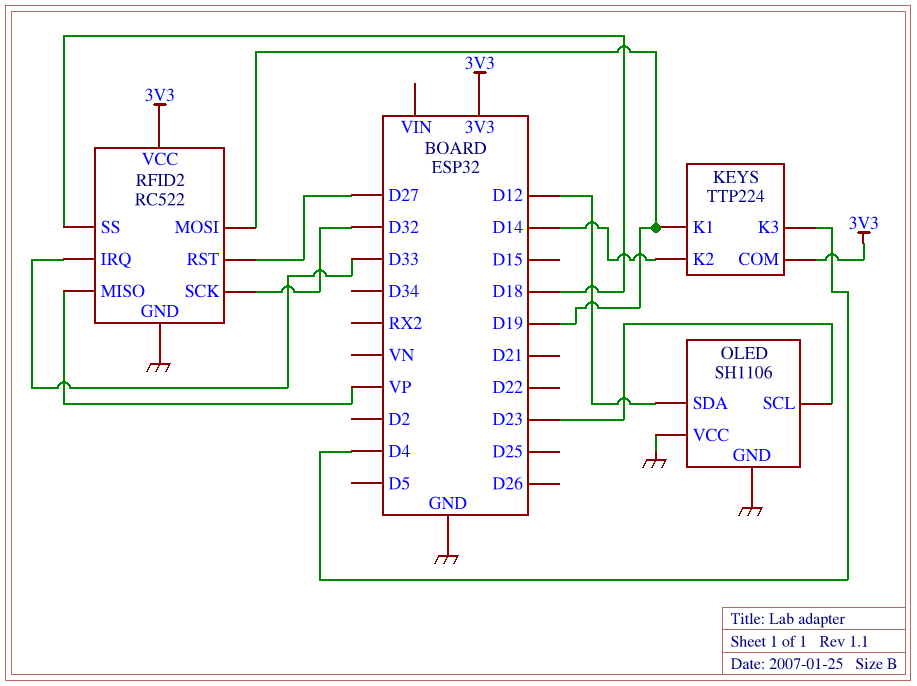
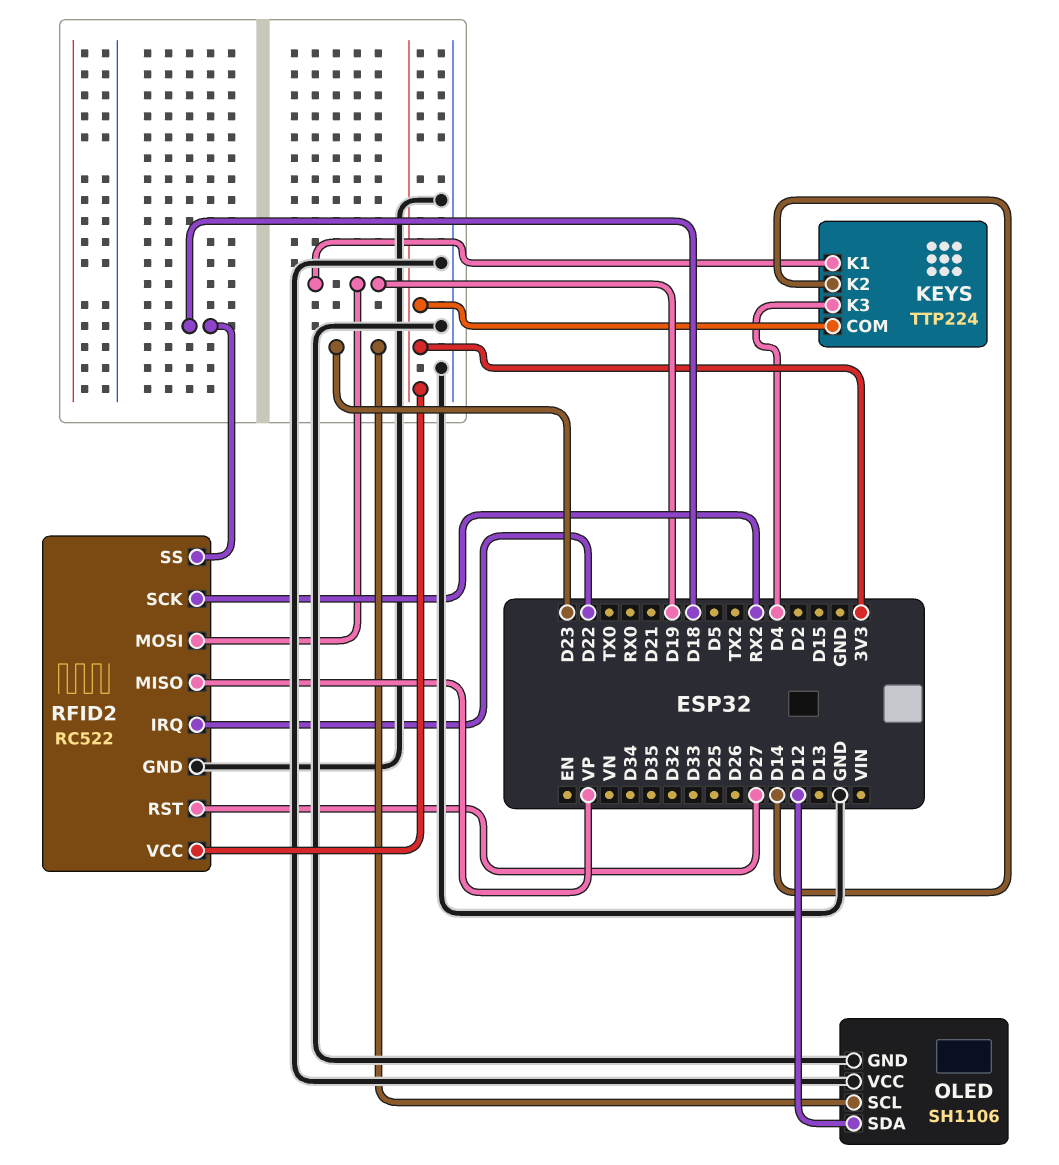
RFID2 pin IRQ: D33 -> D22
RFID2 pin SCK: D32 -> RX2

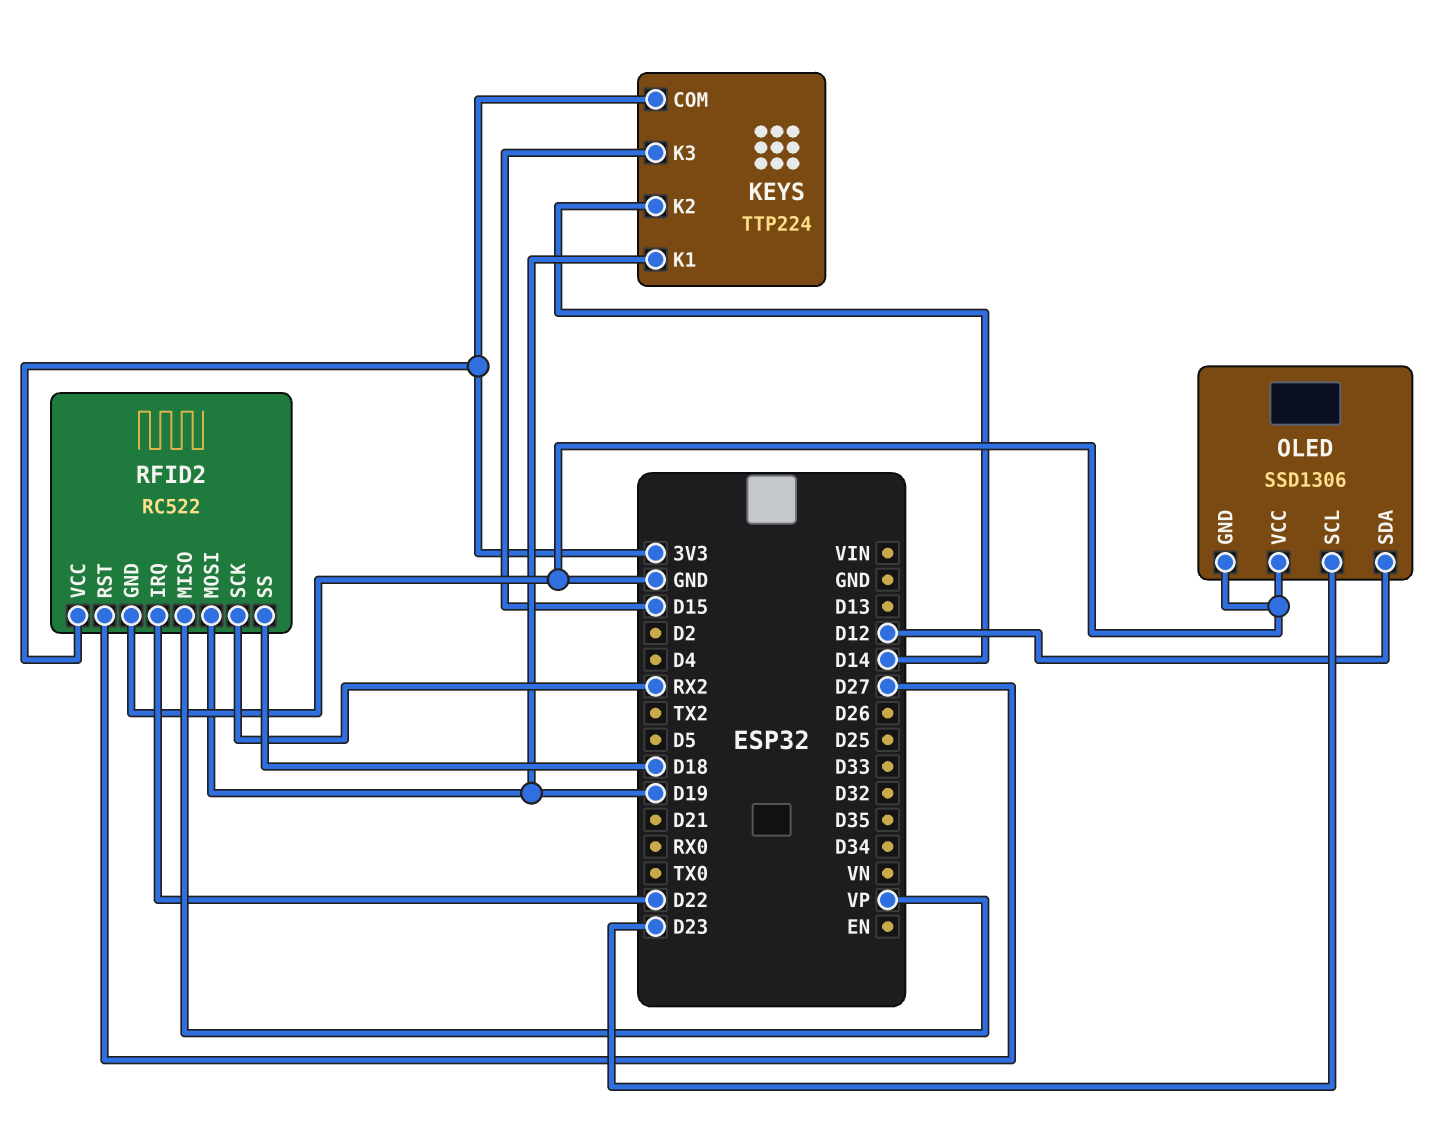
KEYS pin K3: D4 -> D15
OLED: SH1106 -> SSD1306

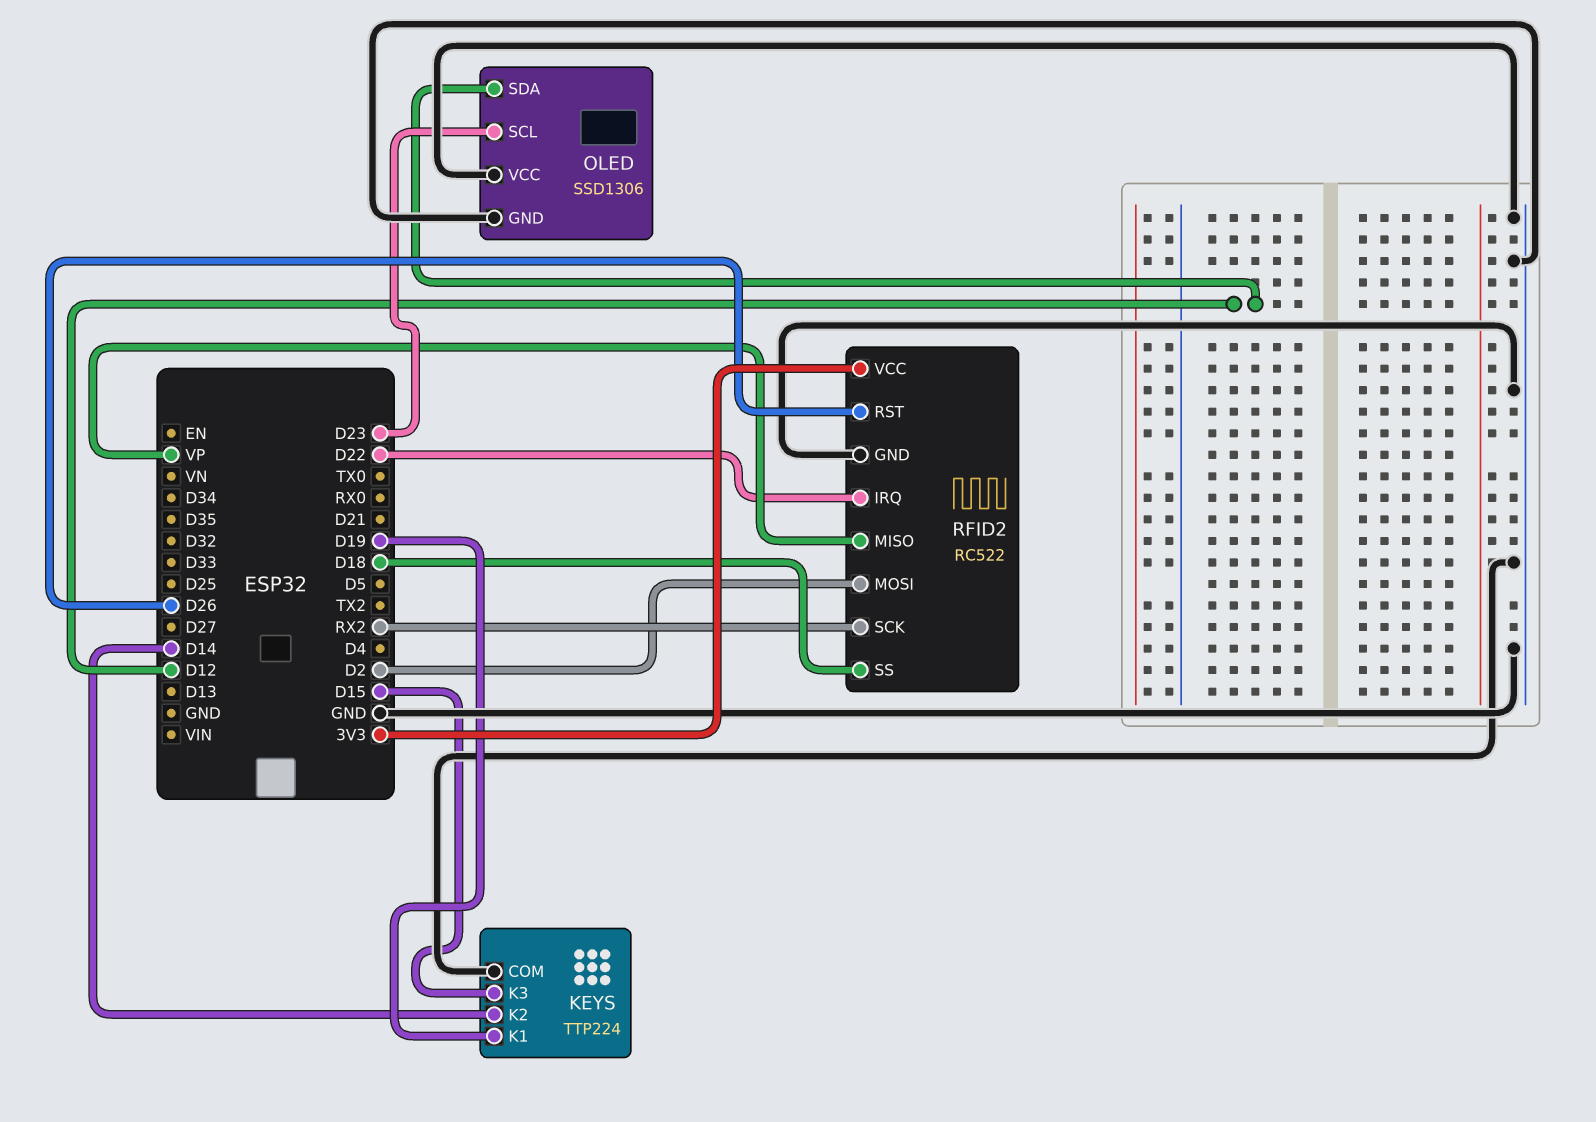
KEYS pin COM: 3V3 -> GND
RFID2 pin MOSI: D19 -> D2
RFID2 pin RST: D27 -> D26

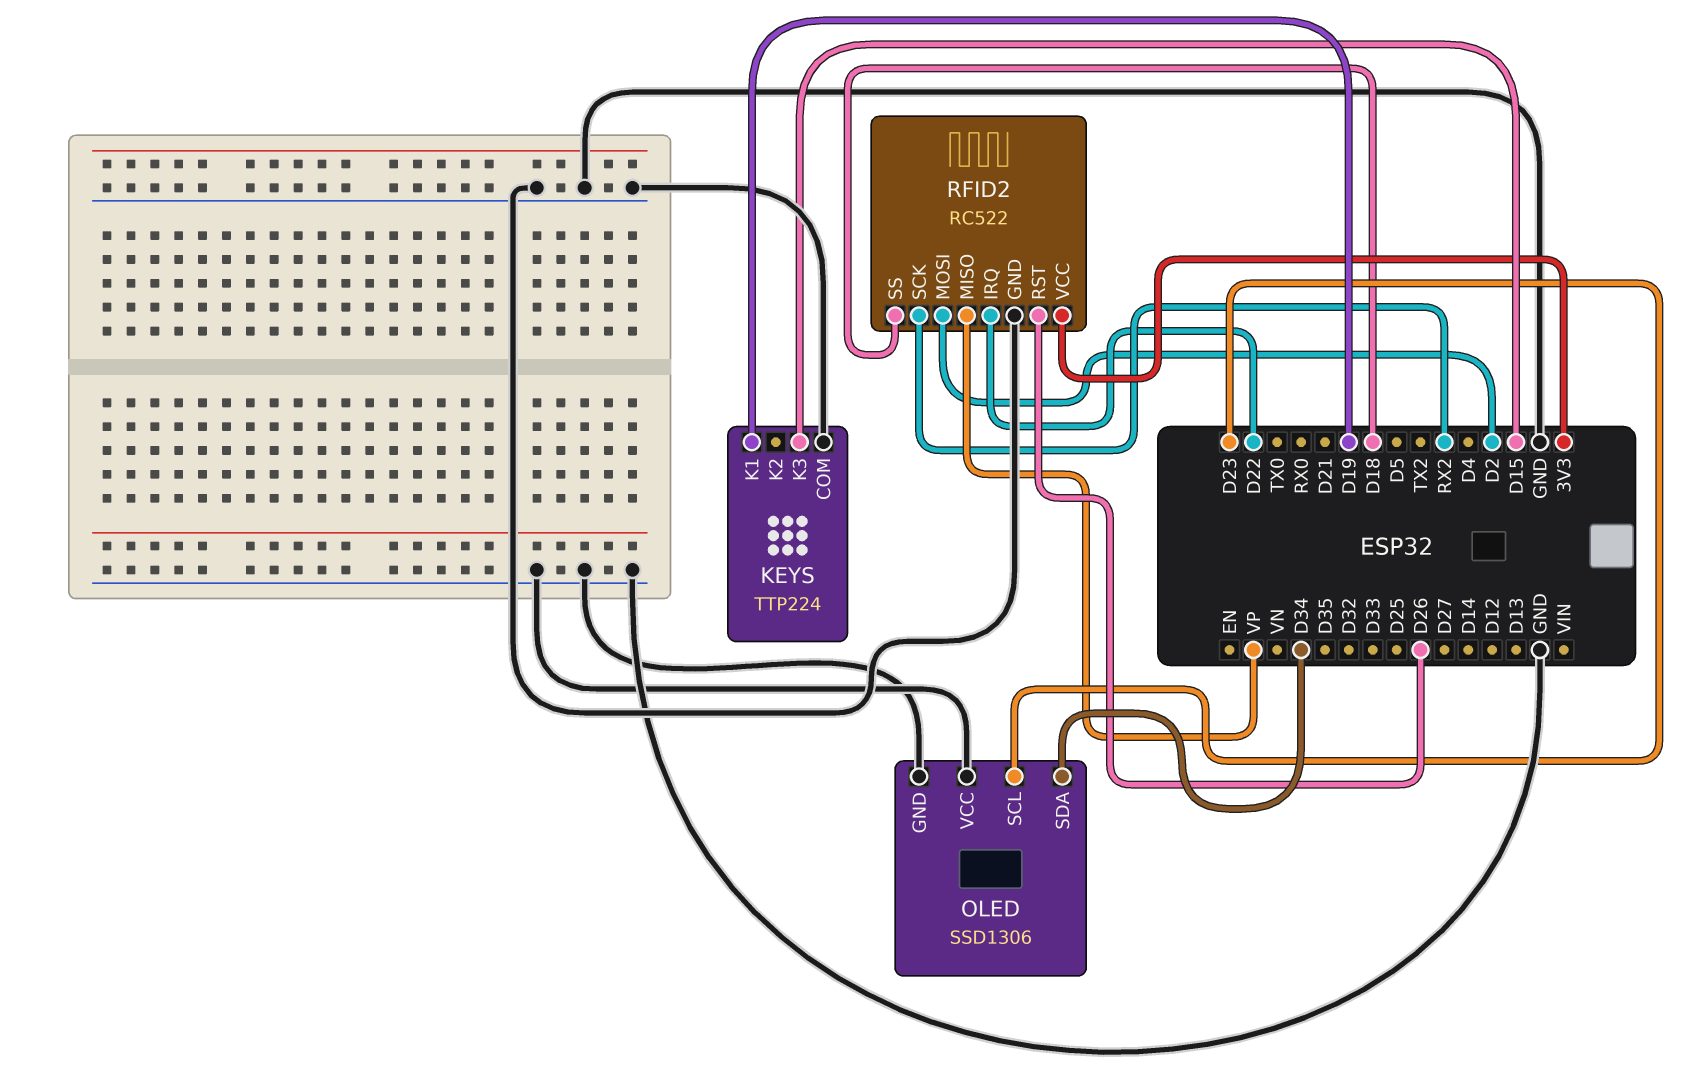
KEYS pin K2: D14 -> none
OLED pin SDA: D12 -> D34

